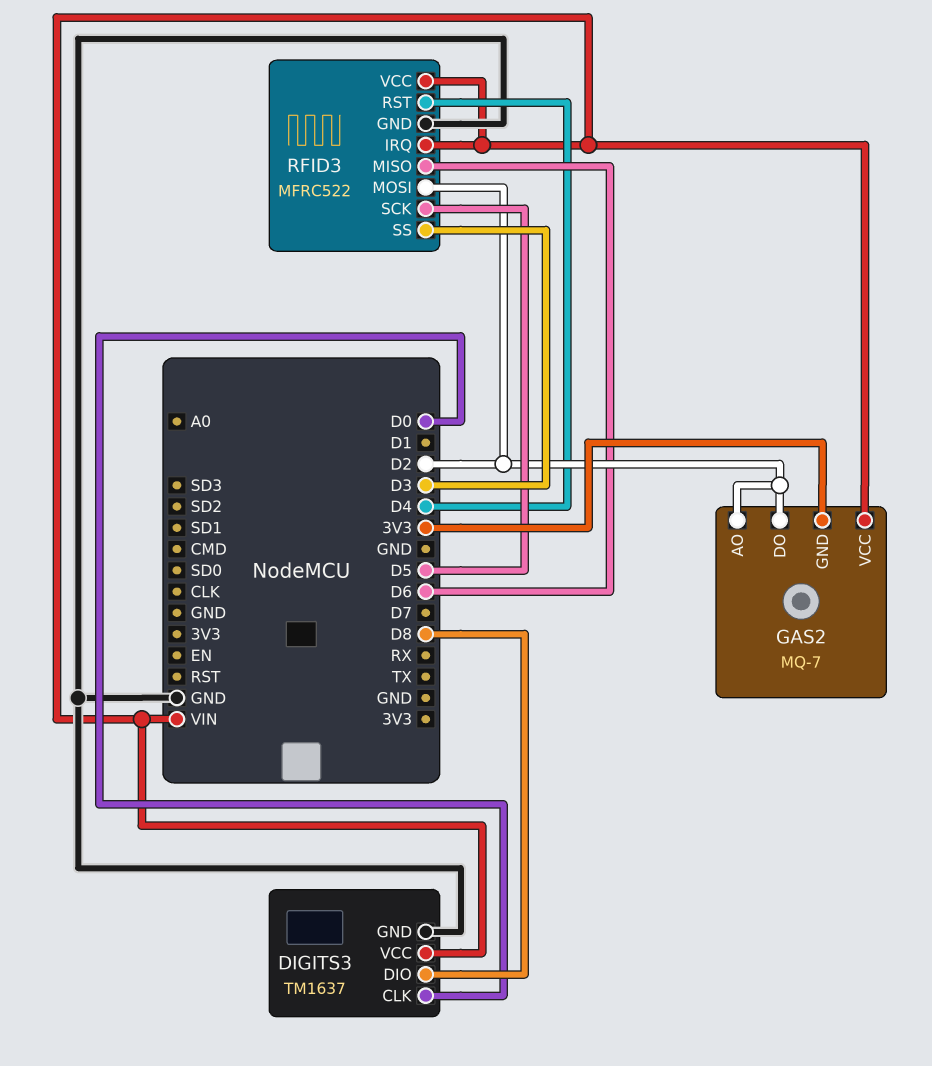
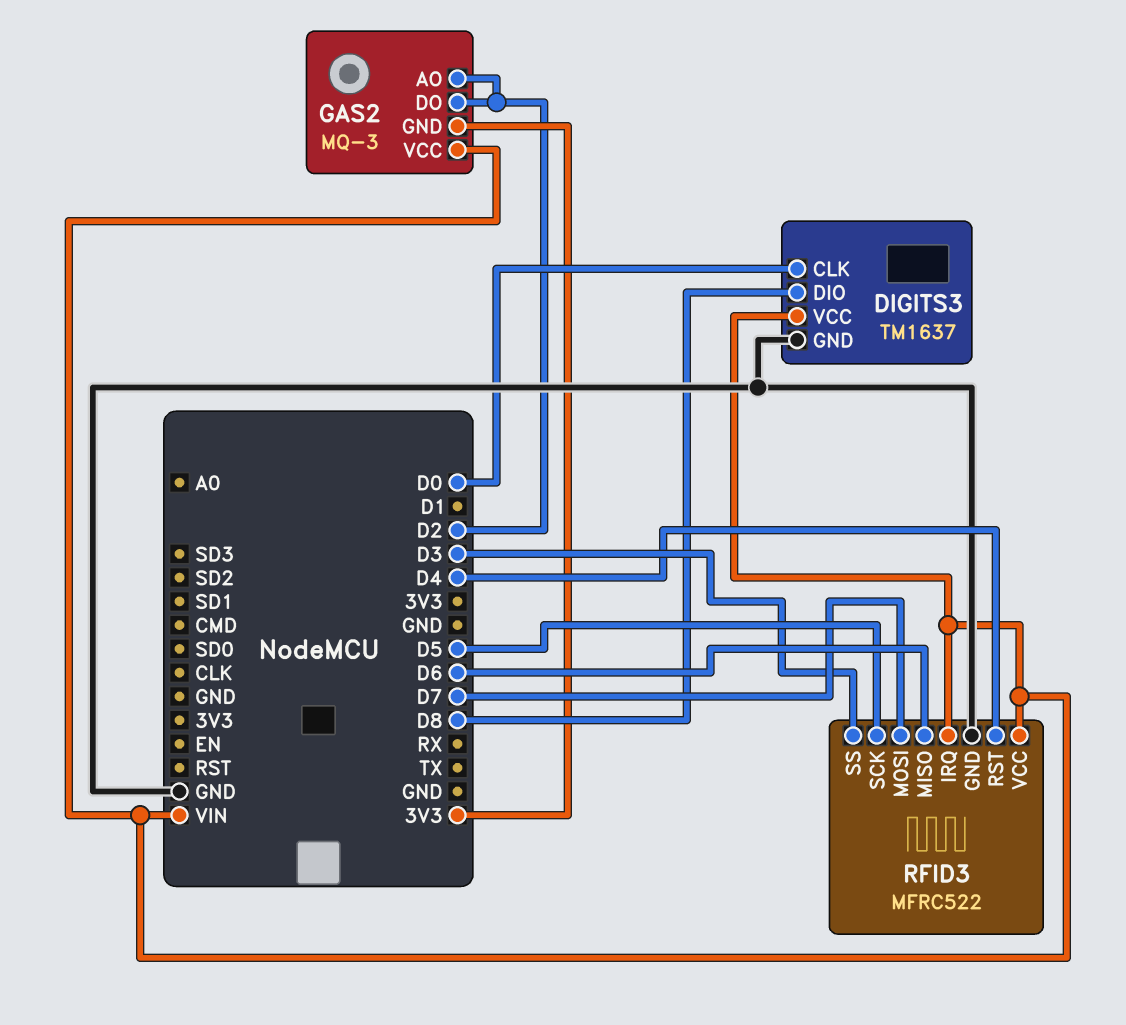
GAS2: MQ-7 -> MQ-3
RFID3 pin MOSI: D2 -> D7

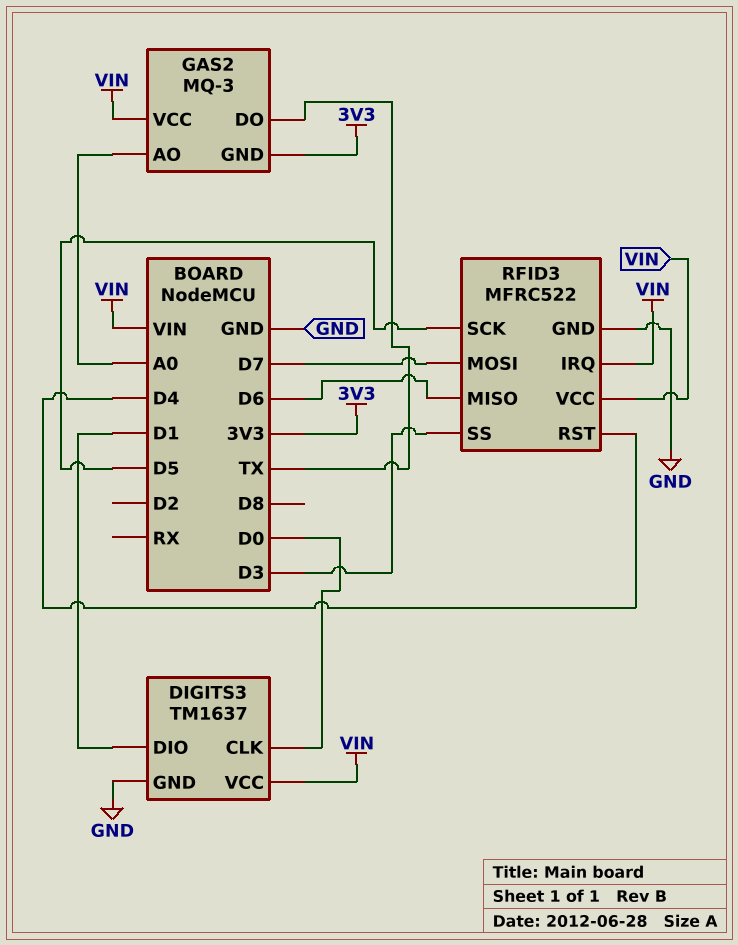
DIGITS3 pin DIO: D8 -> D1
GAS2 pin AO: D2 -> A0
GAS2 pin DO: D2 -> TX

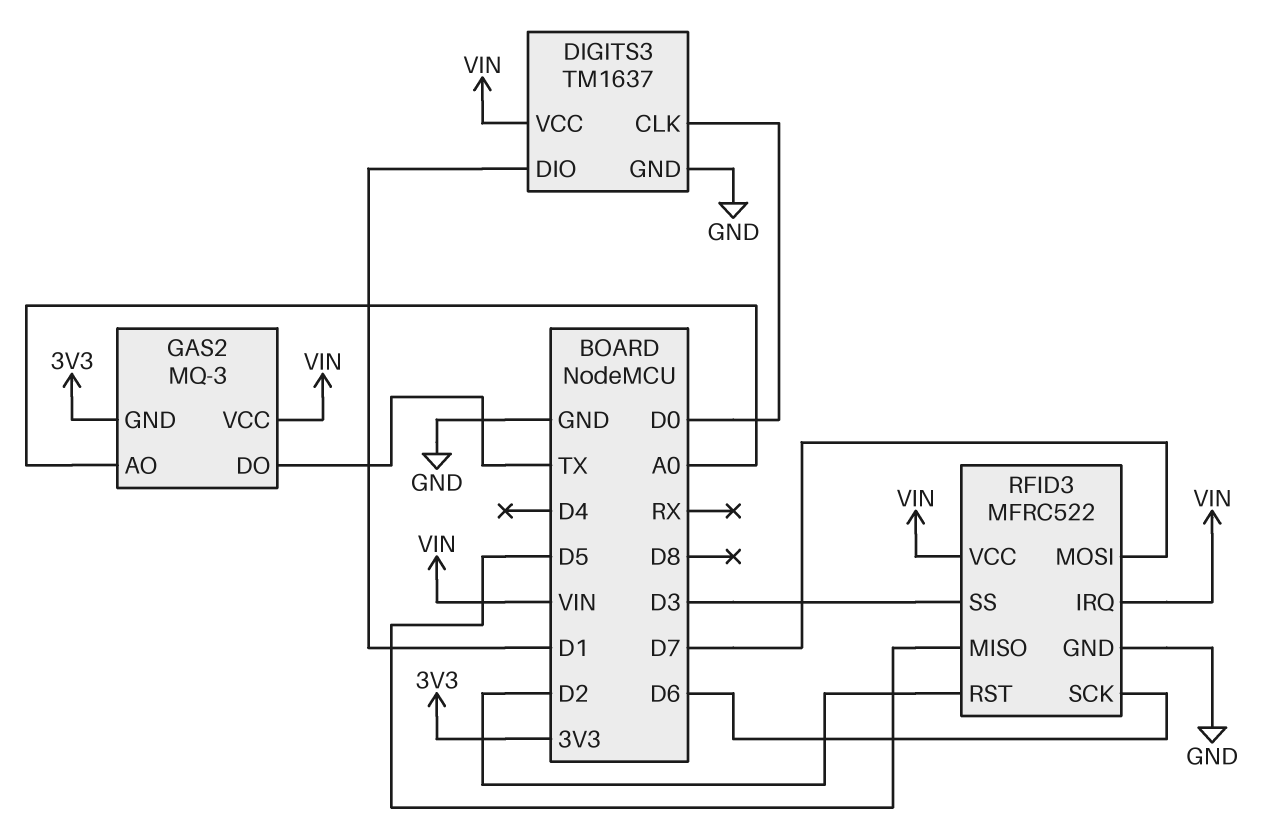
RFID3 pin MISO: D6 -> D5
RFID3 pin RST: D4 -> D2
RFID3 pin SCK: D5 -> D6

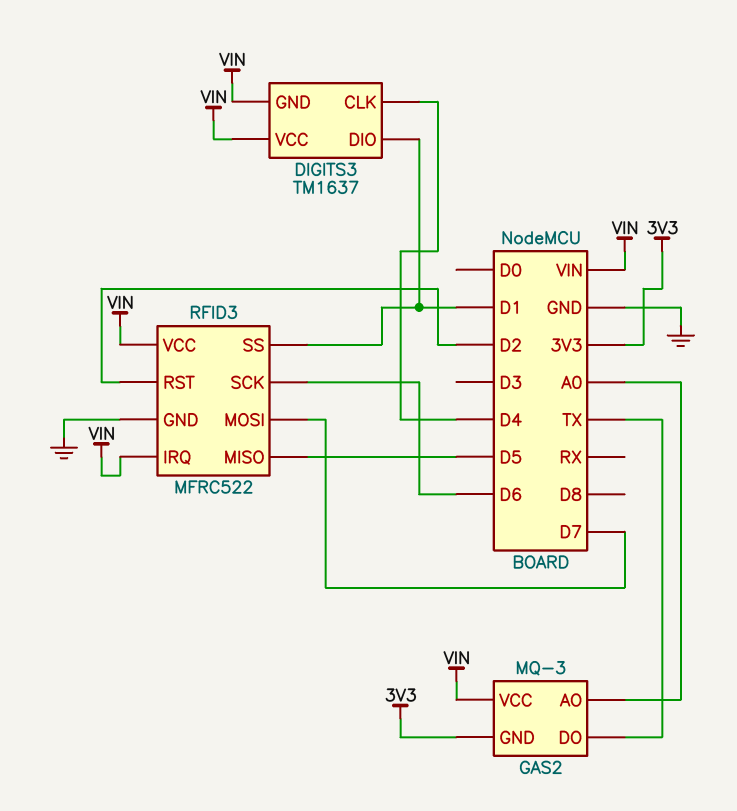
DIGITS3 pin CLK: D0 -> D4
DIGITS3 pin GND: GND -> VIN
RFID3 pin SS: D3 -> D1

